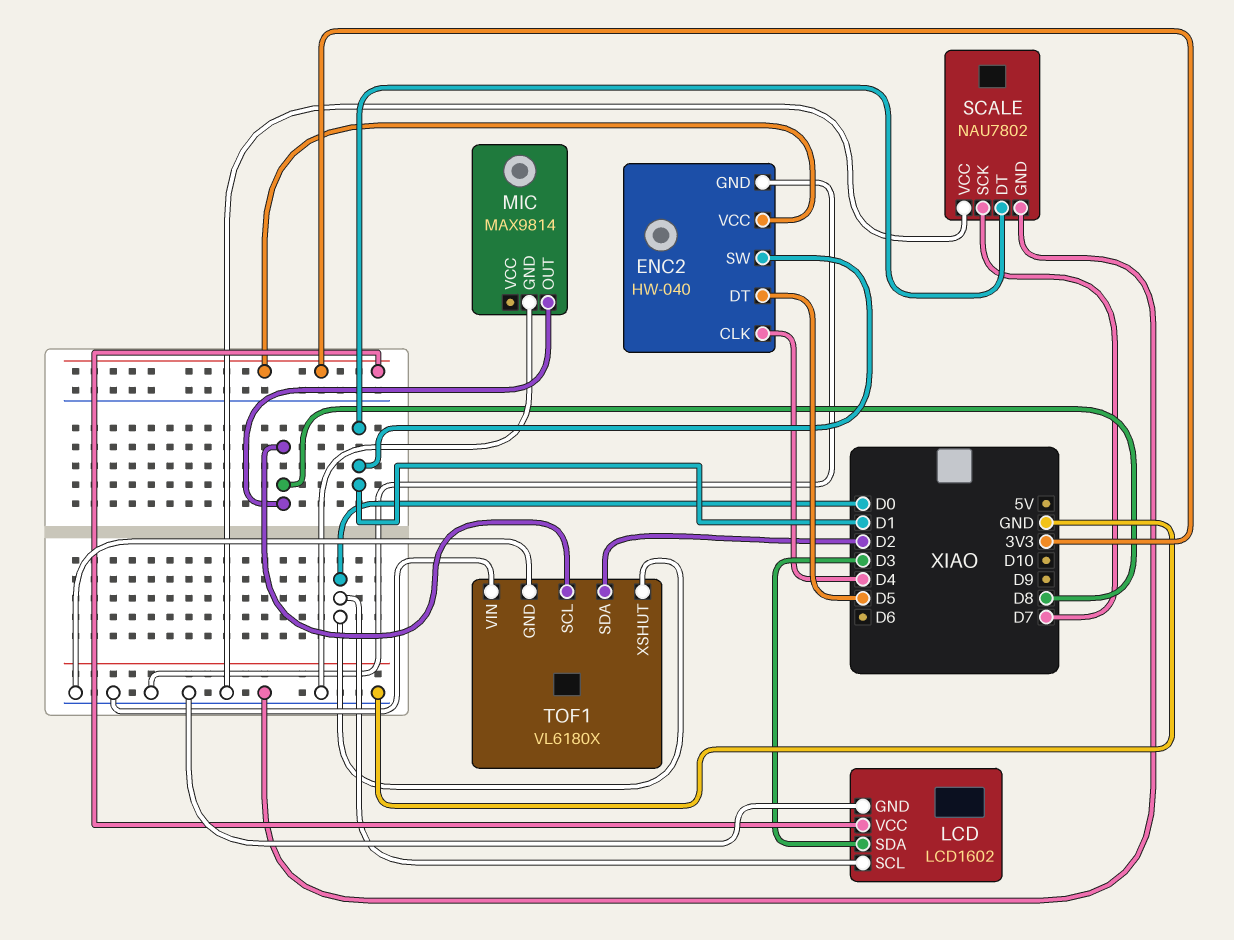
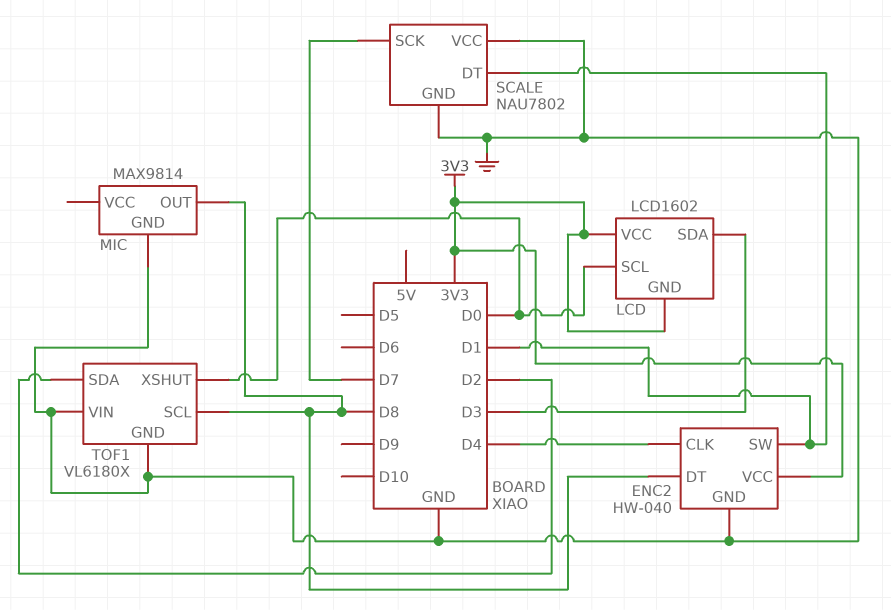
ENC2 pin DT: D5 -> D8
LCD pin GND: GND -> 3V3

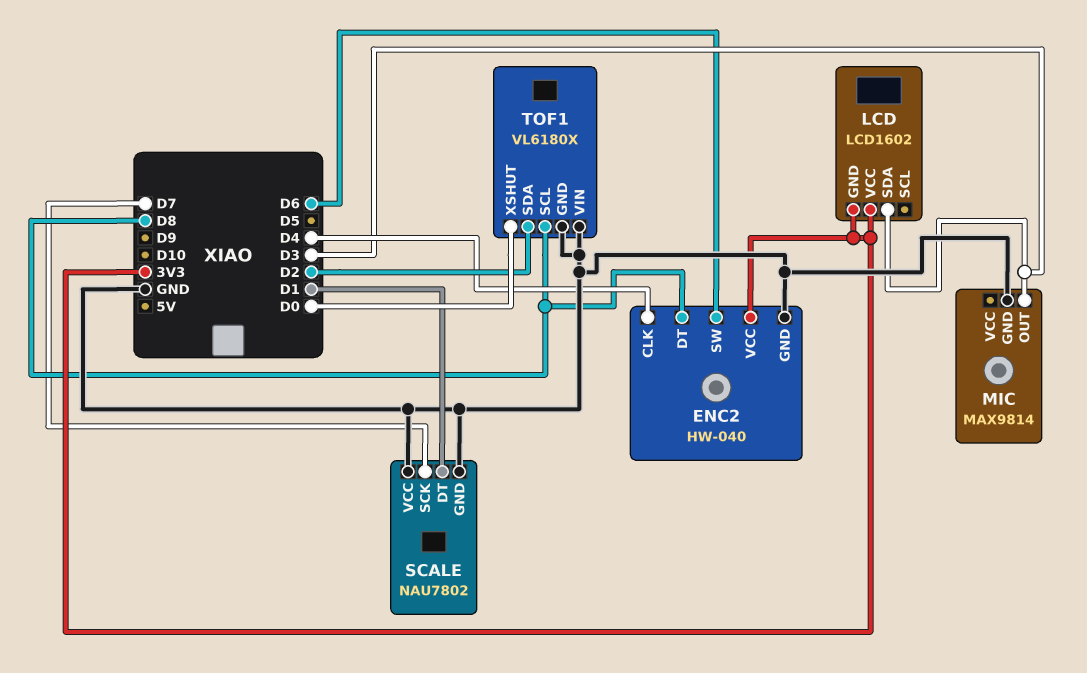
ENC2 pin SW: D1 -> D6
LCD pin SCL: D0 -> none
MIC pin OUT: D8 -> D3

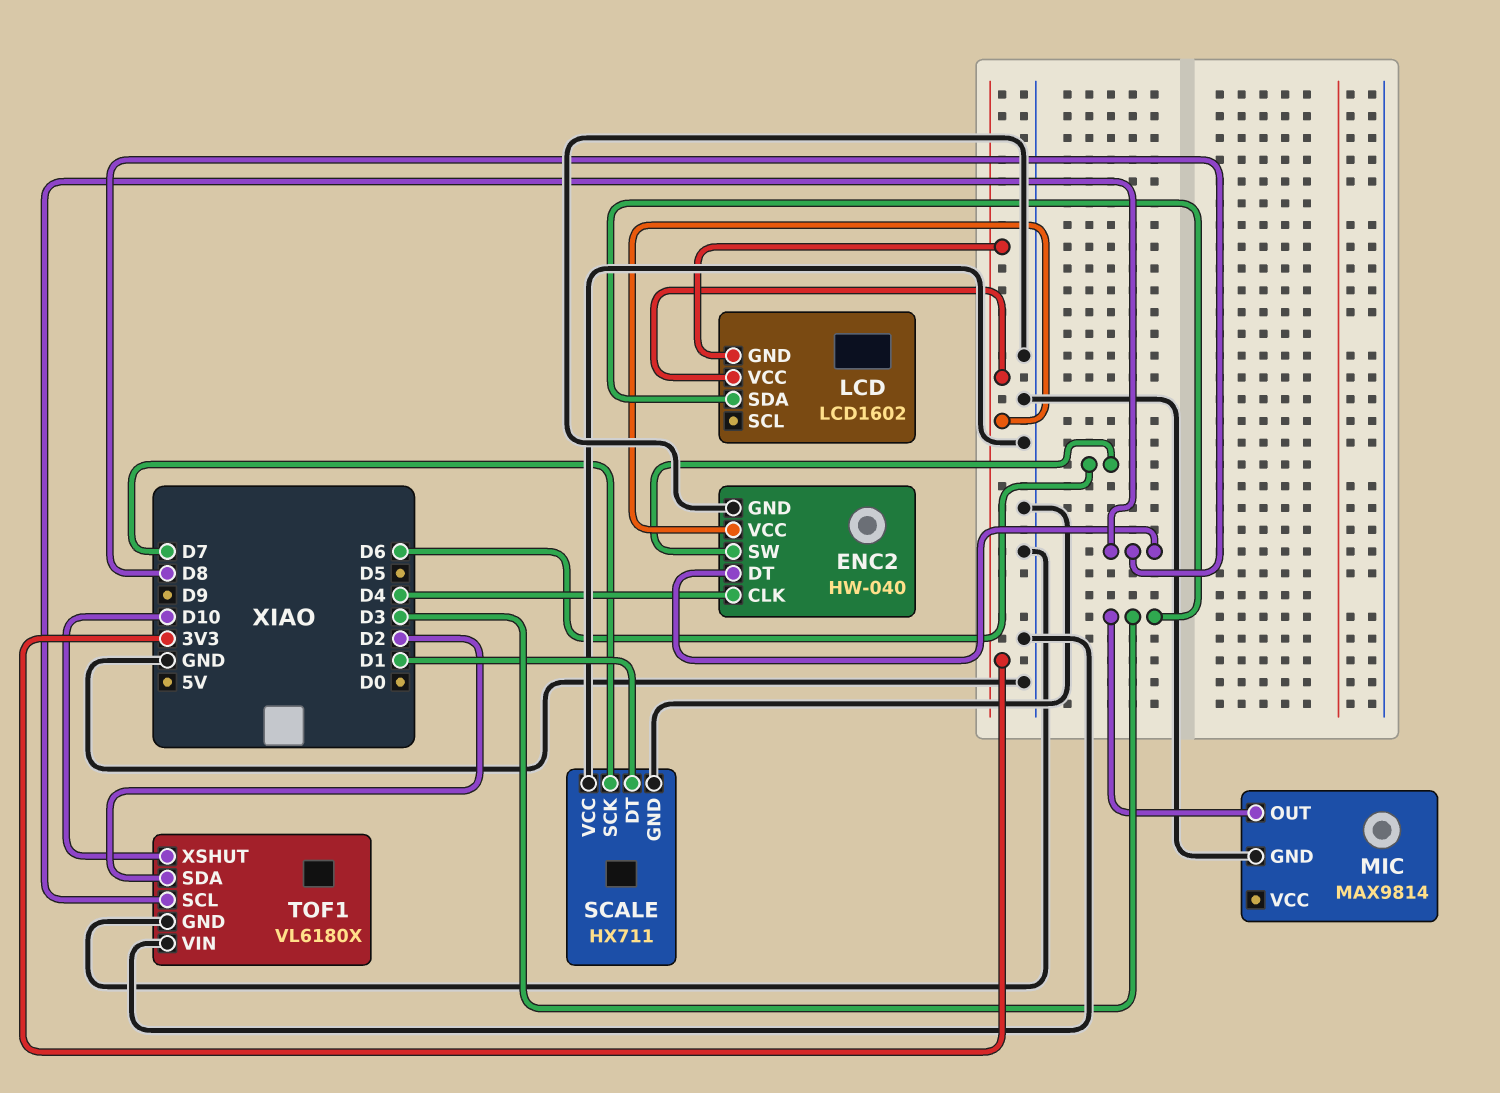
SCALE: NAU7802 -> HX711
TOF1 pin XSHUT: D0 -> D10

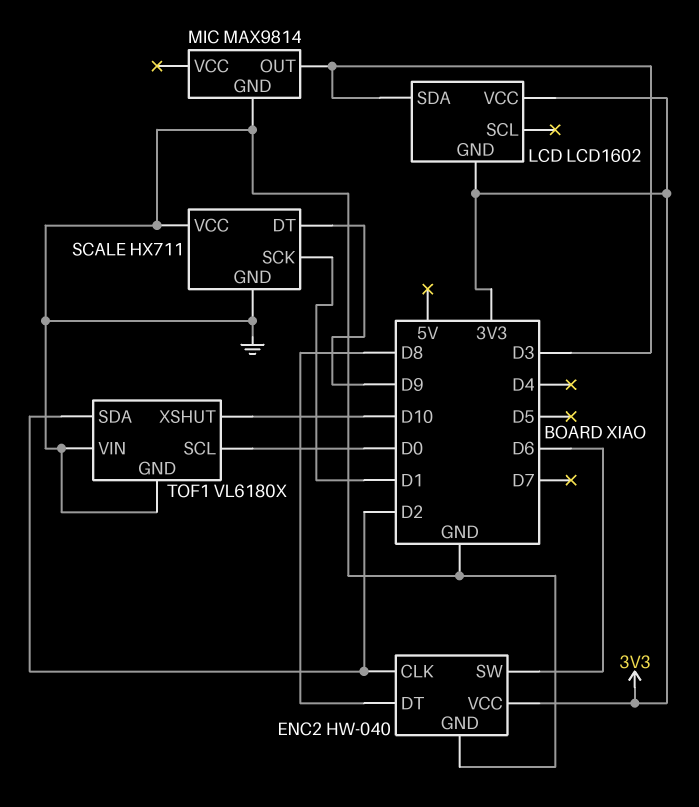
ENC2 pin CLK: D4 -> D2
SCALE pin DT: D1 -> D9
SCALE pin SCK: D7 -> D1
TOF1 pin SCL: D8 -> D0

